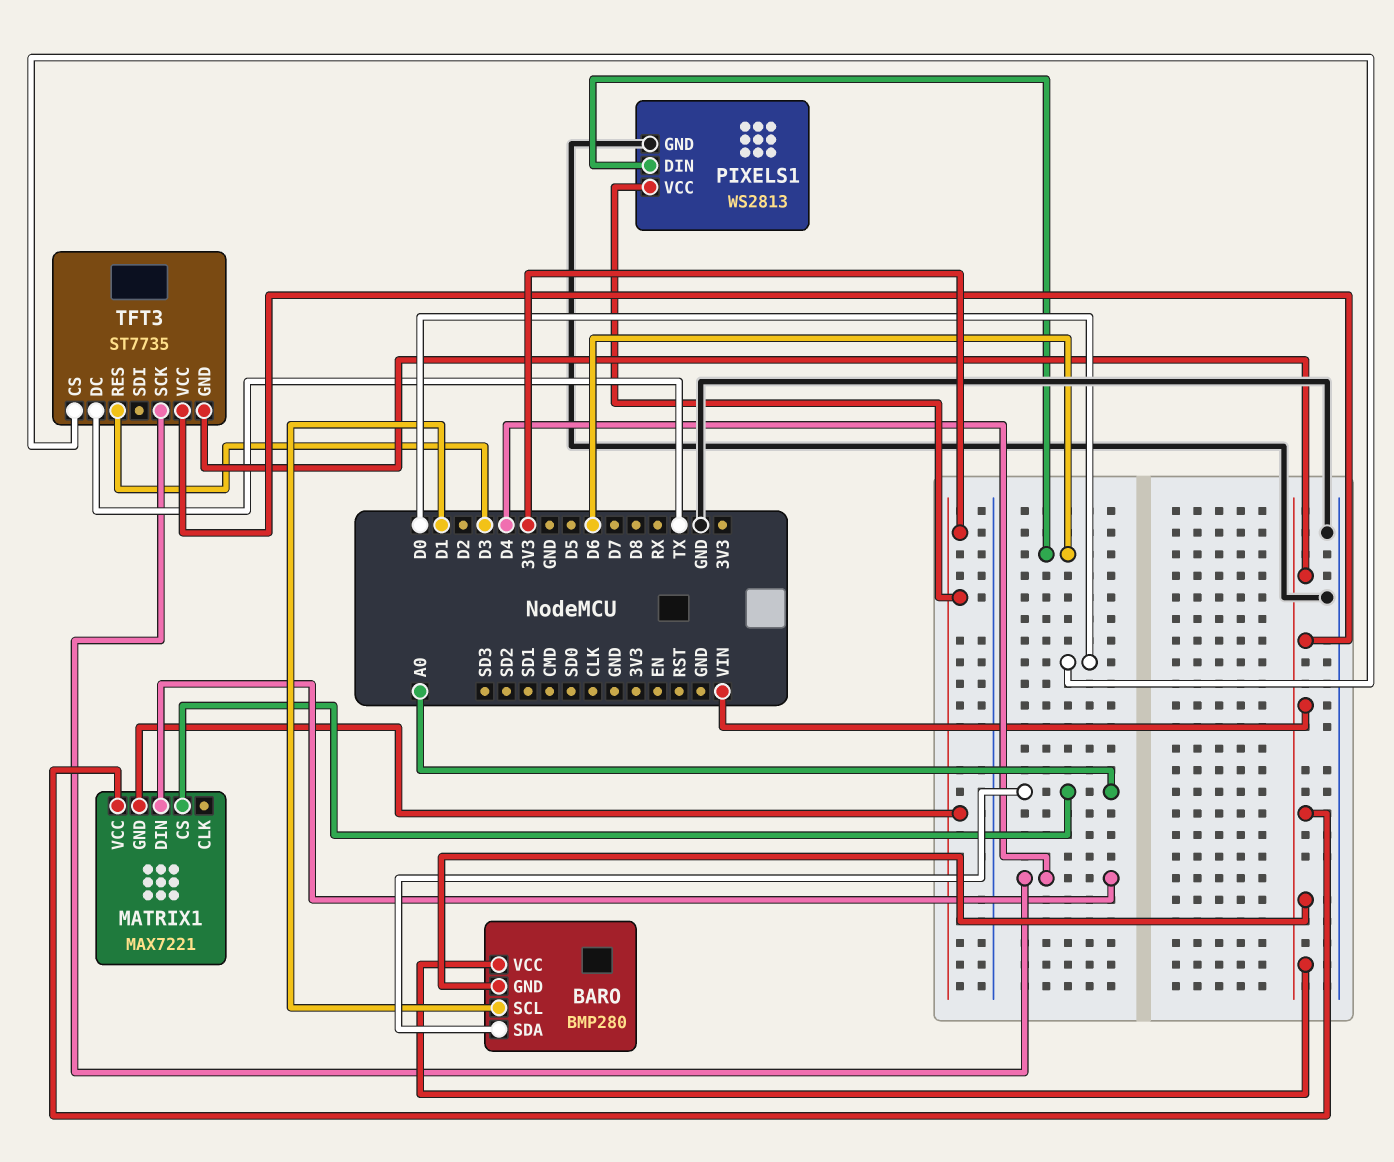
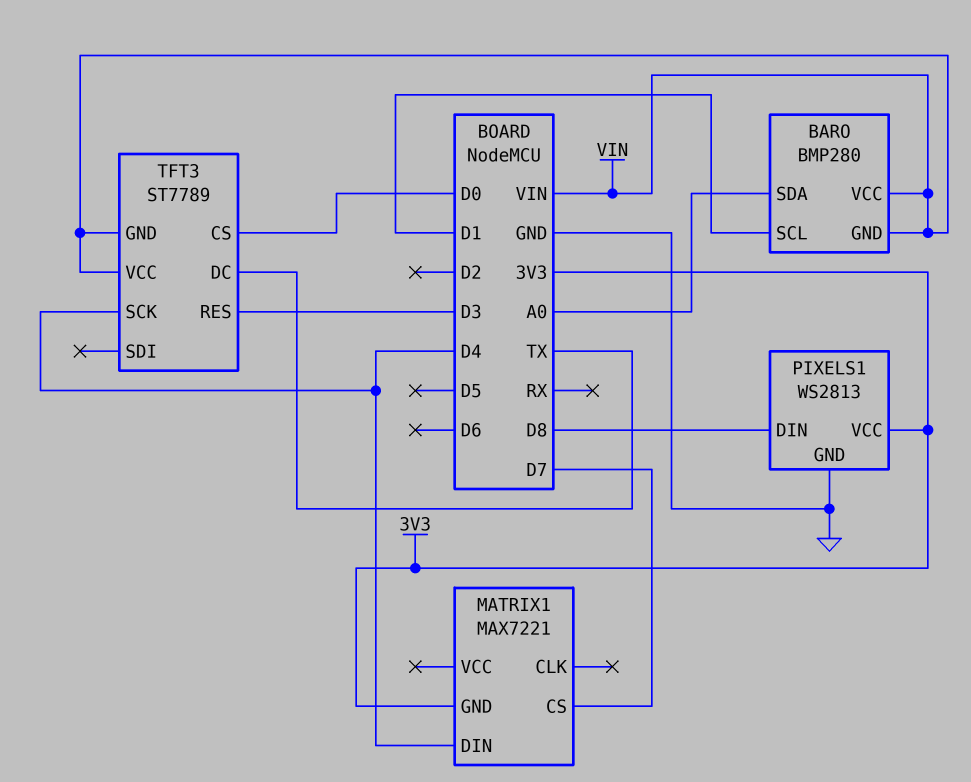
MATRIX1 pin CS: A0 -> D7
MATRIX1 pin VCC: VIN -> none
PIXELS1 pin DIN: D6 -> D8
TFT3: ST7735 -> ST7789

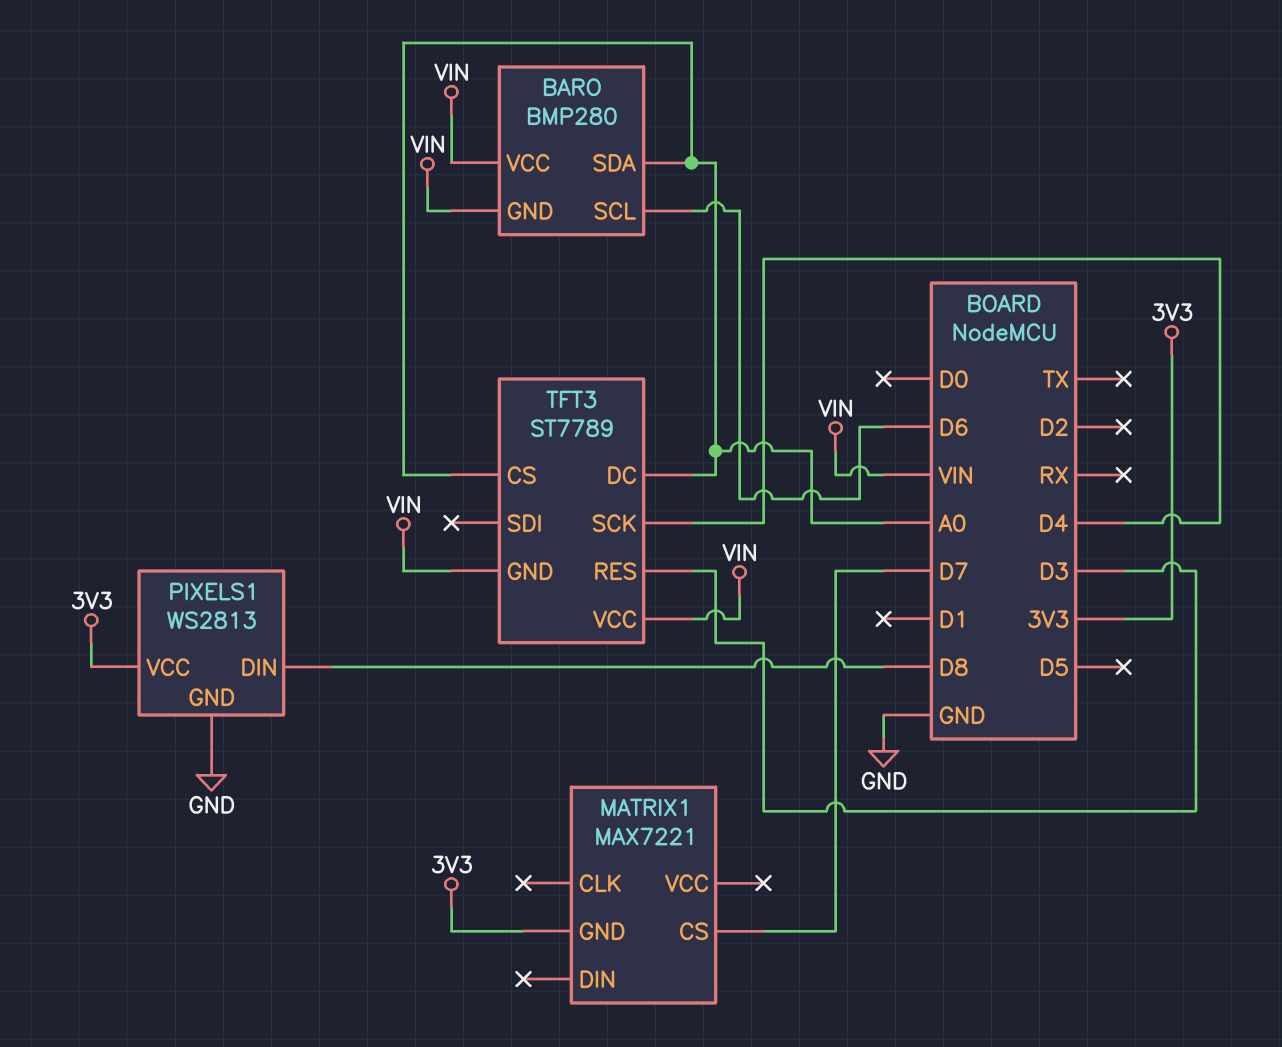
BARO pin SCL: D1 -> D6
MATRIX1 pin DIN: D4 -> none
TFT3 pin CS: D0 -> A0
TFT3 pin DC: TX -> A0

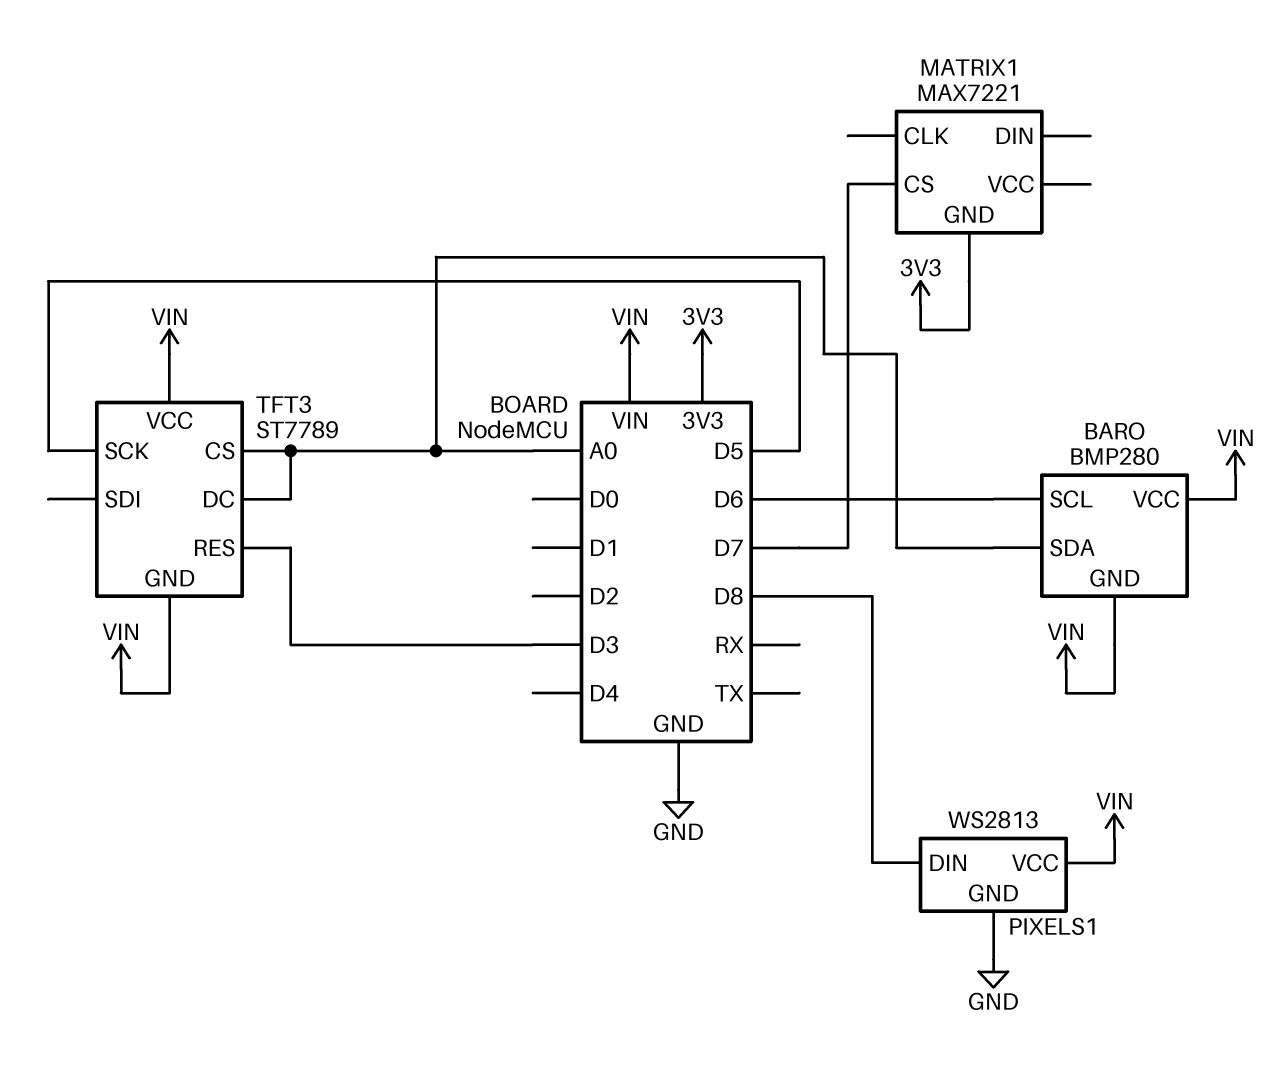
PIXELS1 pin VCC: 3V3 -> VIN
TFT3 pin SCK: D4 -> D5

